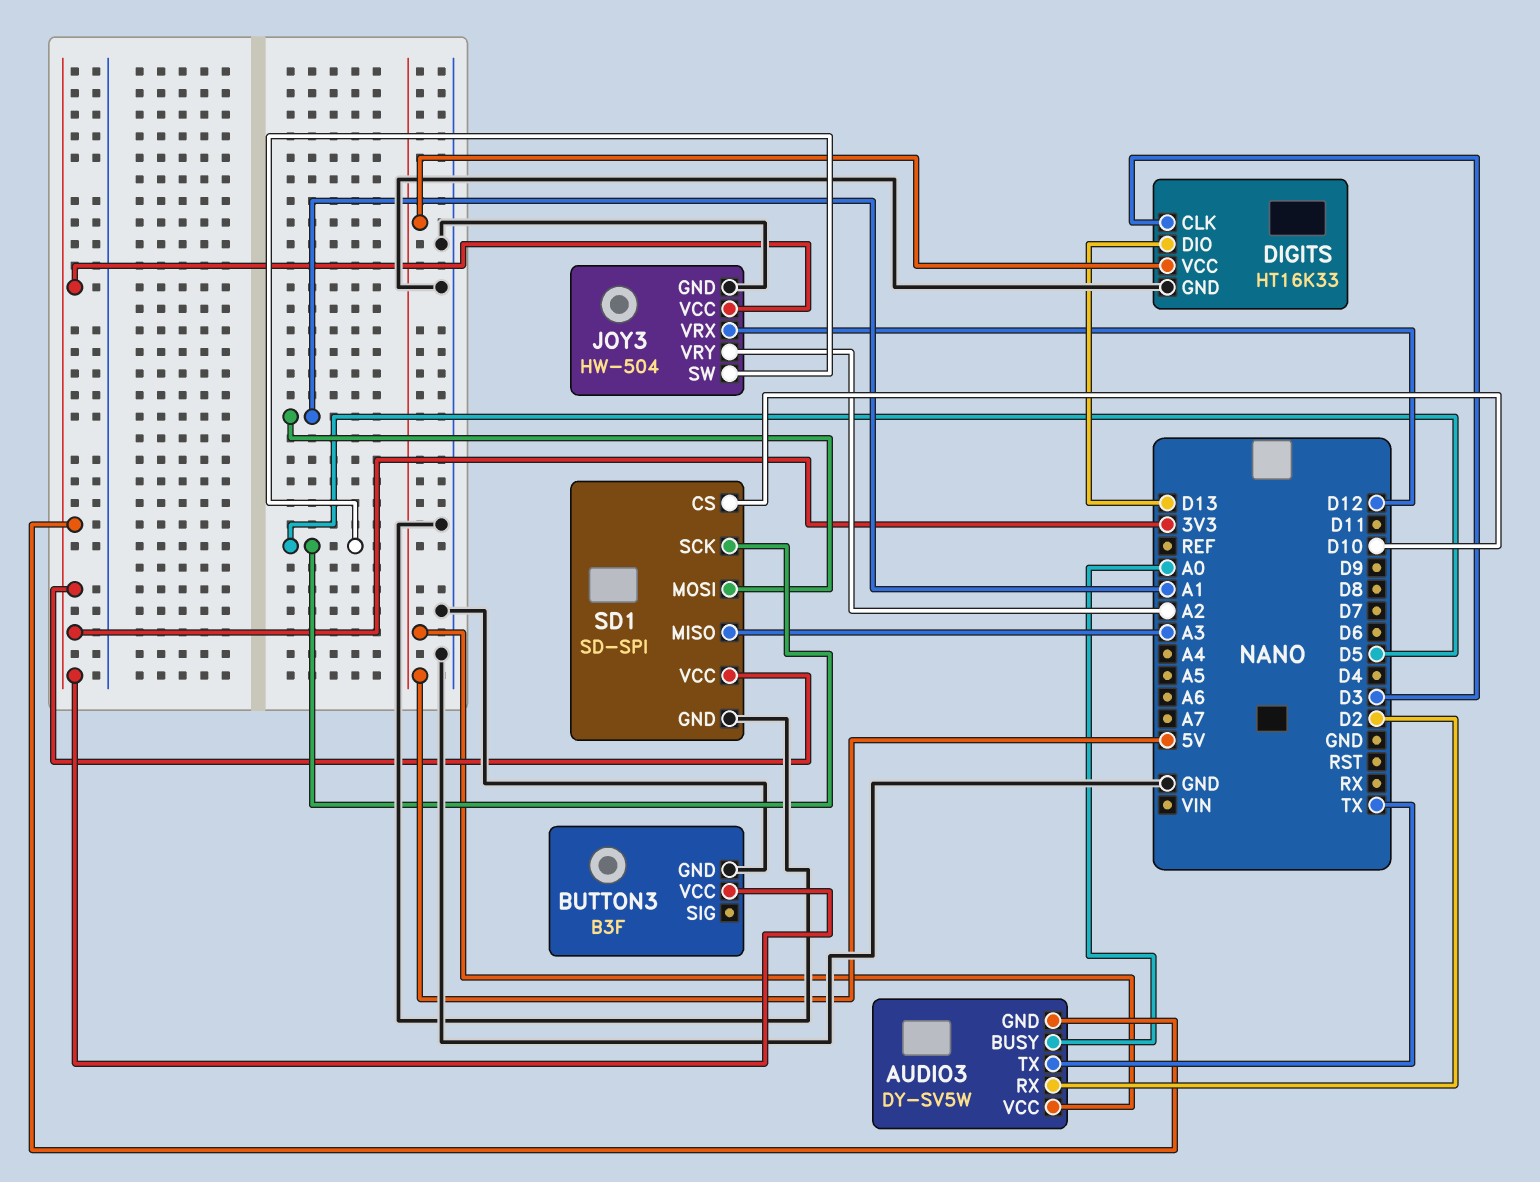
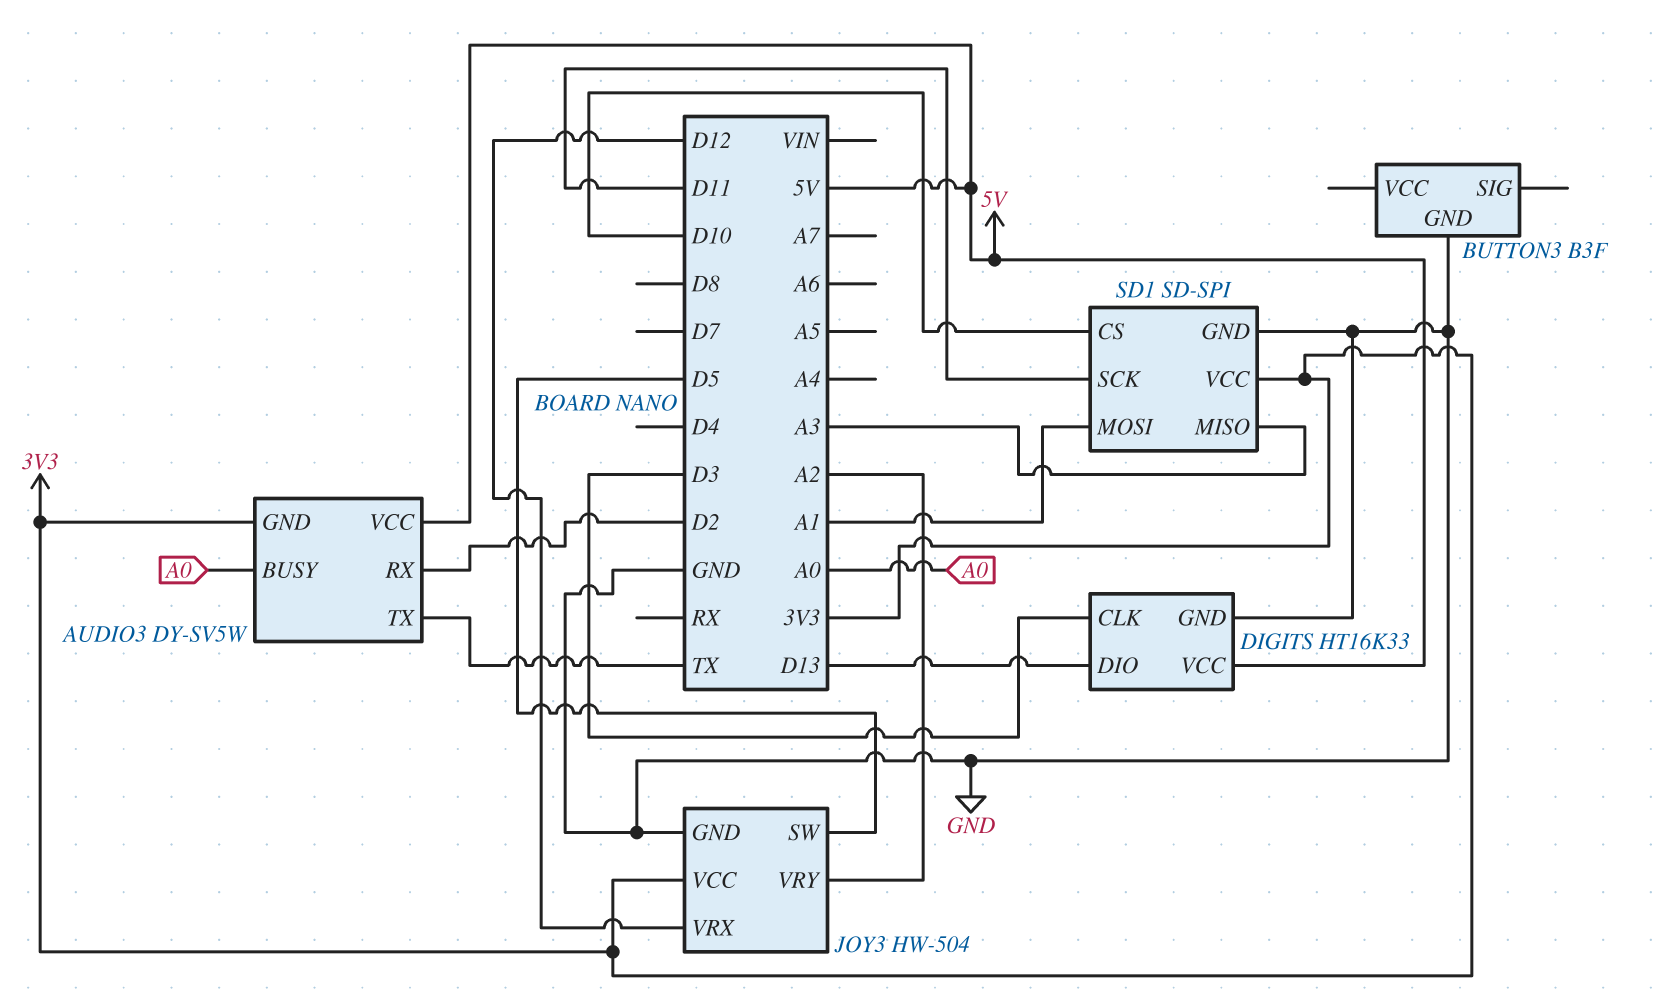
BUTTON3 pin VCC: 3V3 -> none
SD1 pin SCK: D5 -> D11

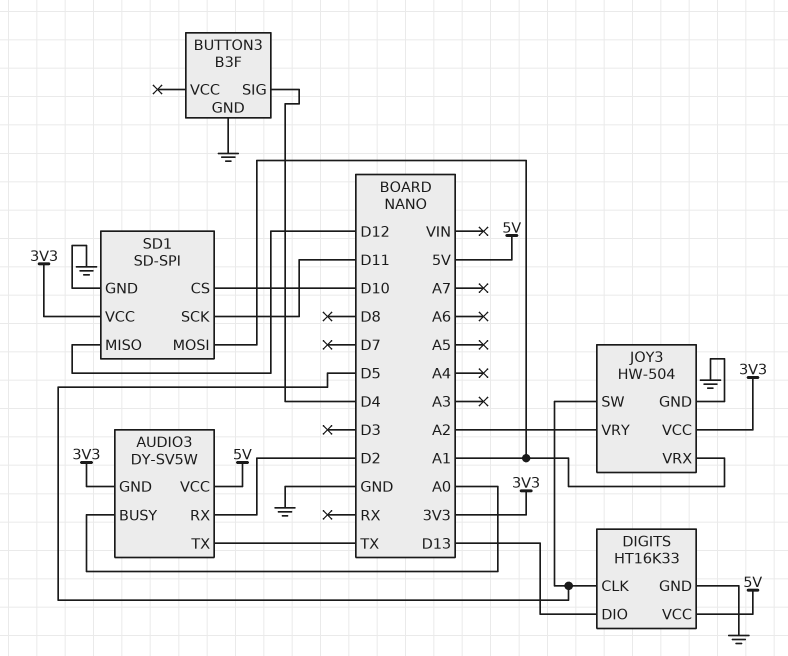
BUTTON3 pin SIG: none -> D4
DIGITS pin CLK: D3 -> D5
JOY3 pin VRX: D12 -> A1
SD1 pin MISO: A3 -> D12

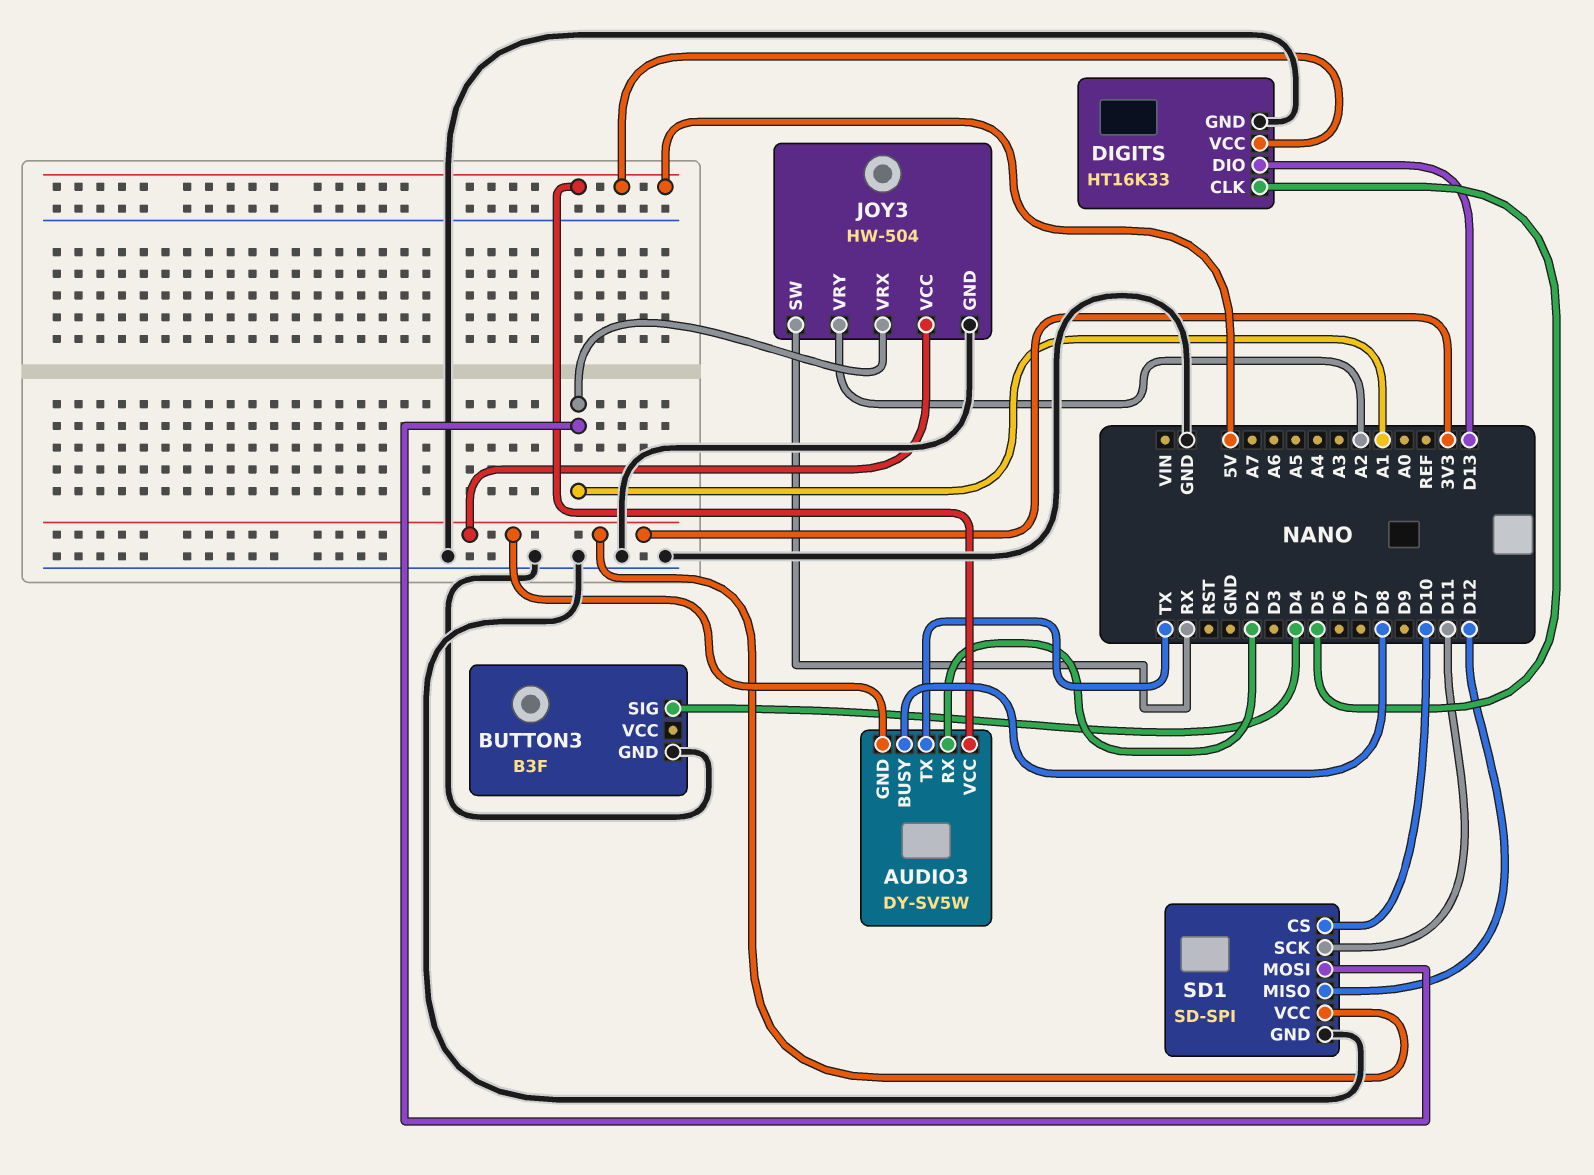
AUDIO3 pin BUSY: A0 -> D8
JOY3 pin SW: D5 -> RX

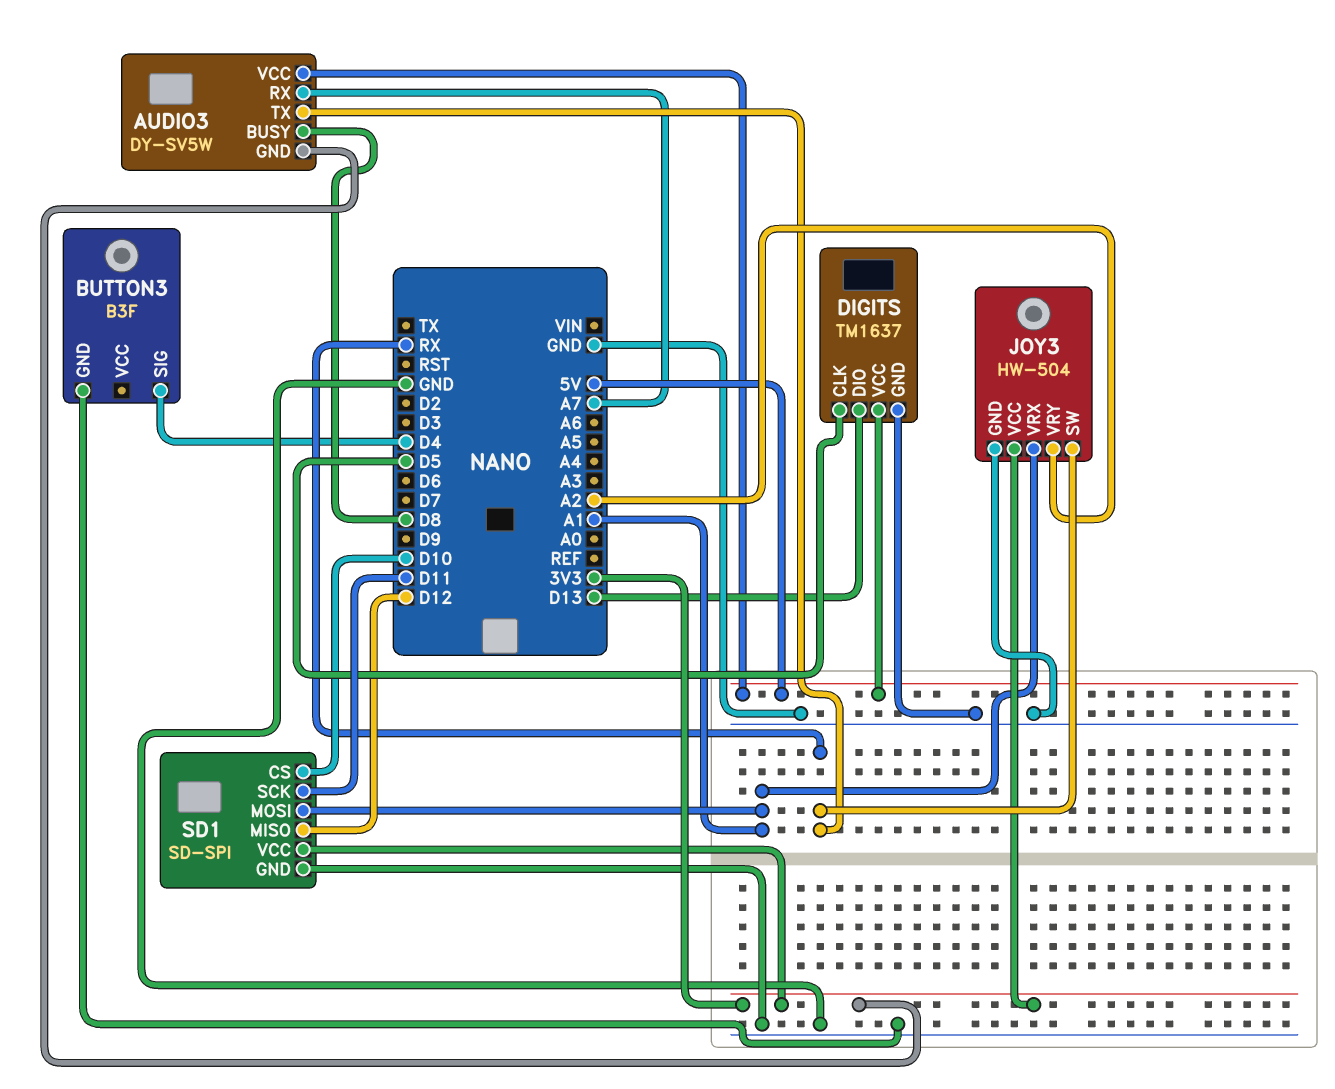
AUDIO3 pin RX: D2 -> A7
AUDIO3 pin TX: TX -> RX
DIGITS: HT16K33 -> TM1637

